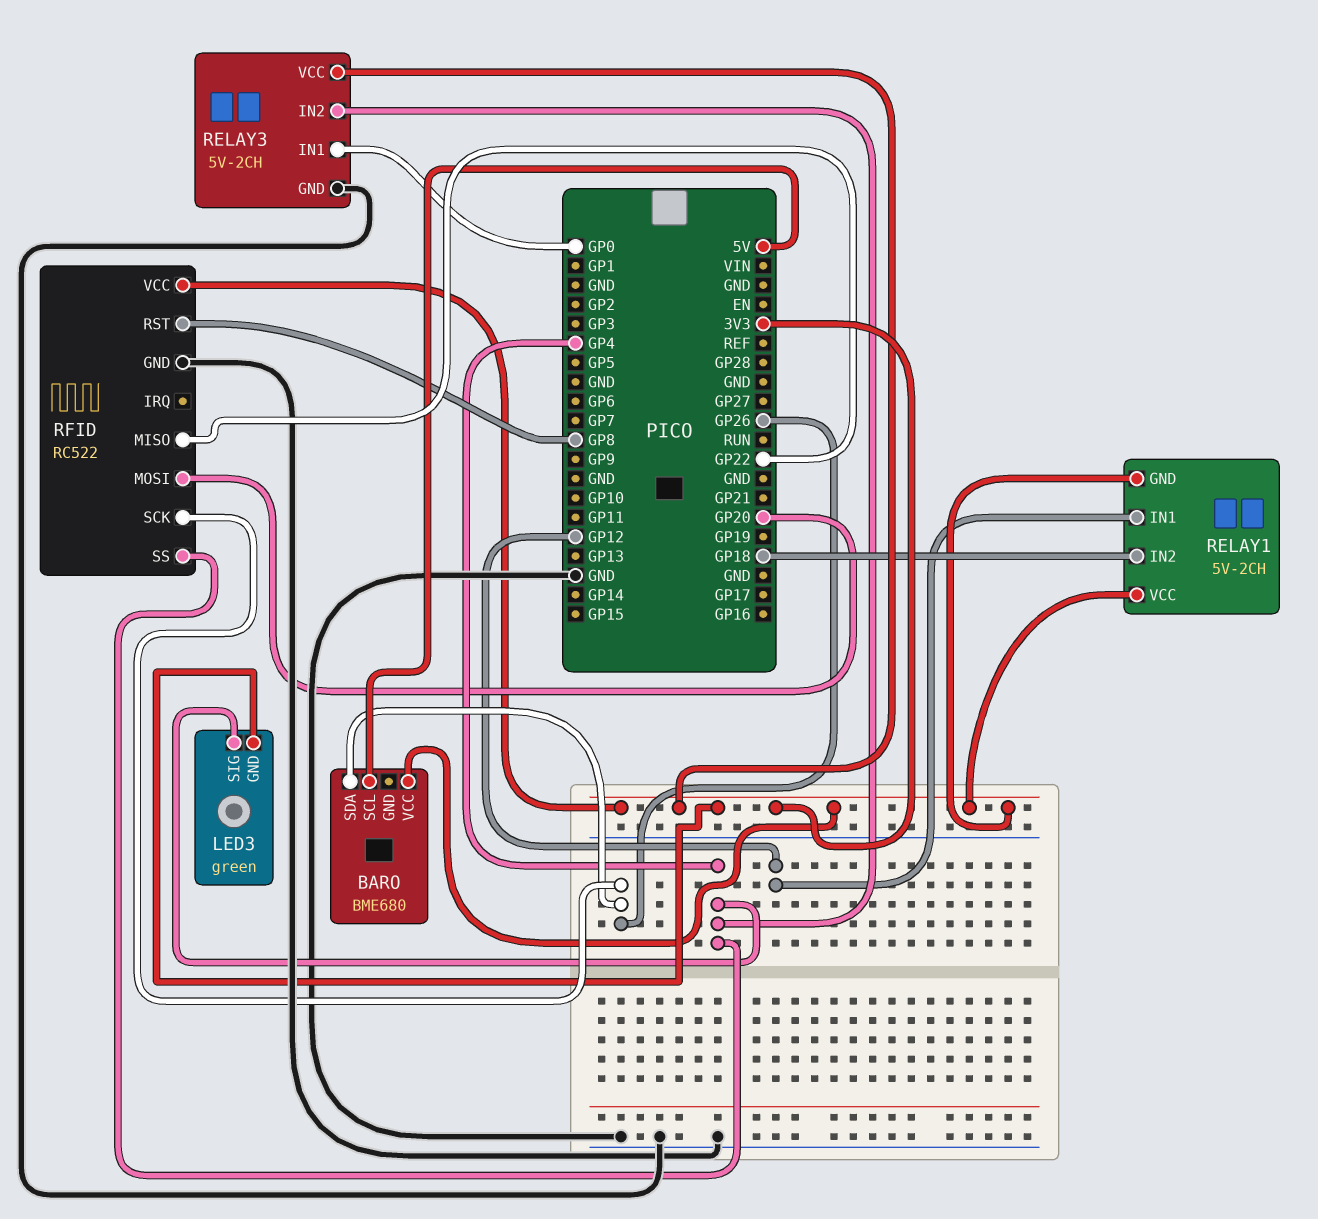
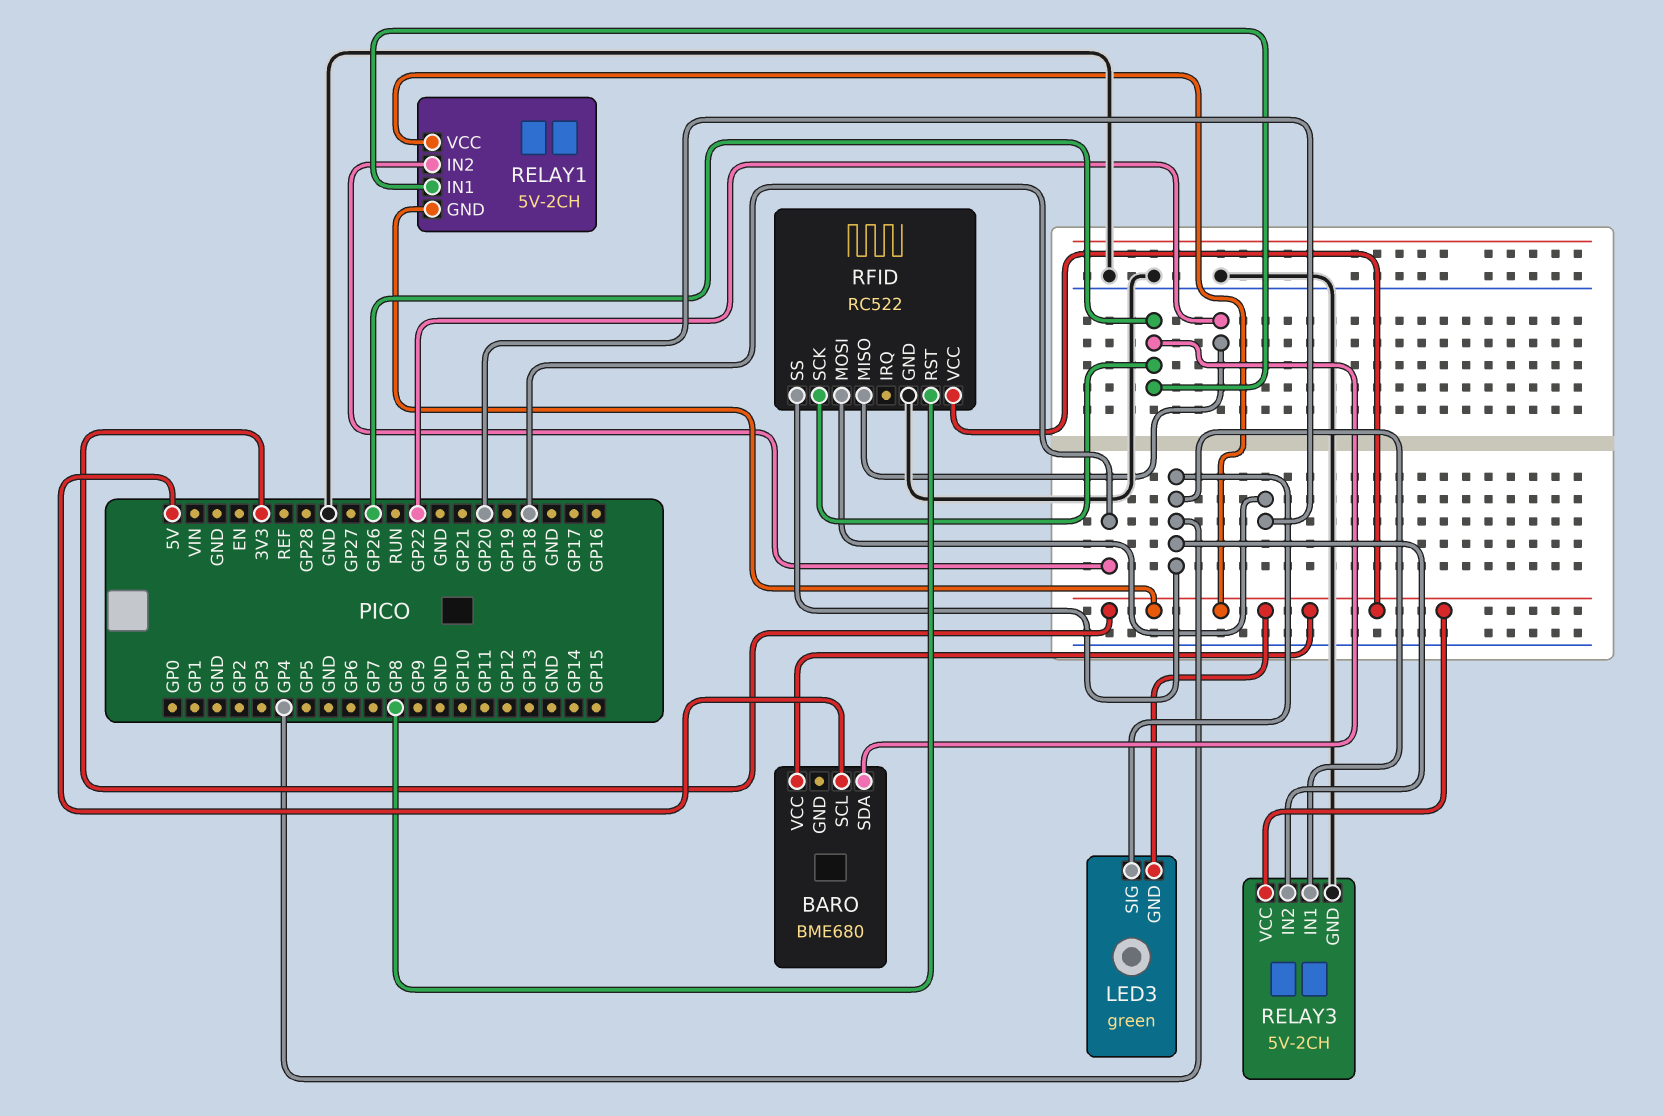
RELAY1 pin IN1: GP12 -> GP26
RELAY3 pin IN1: GP0 -> GP4

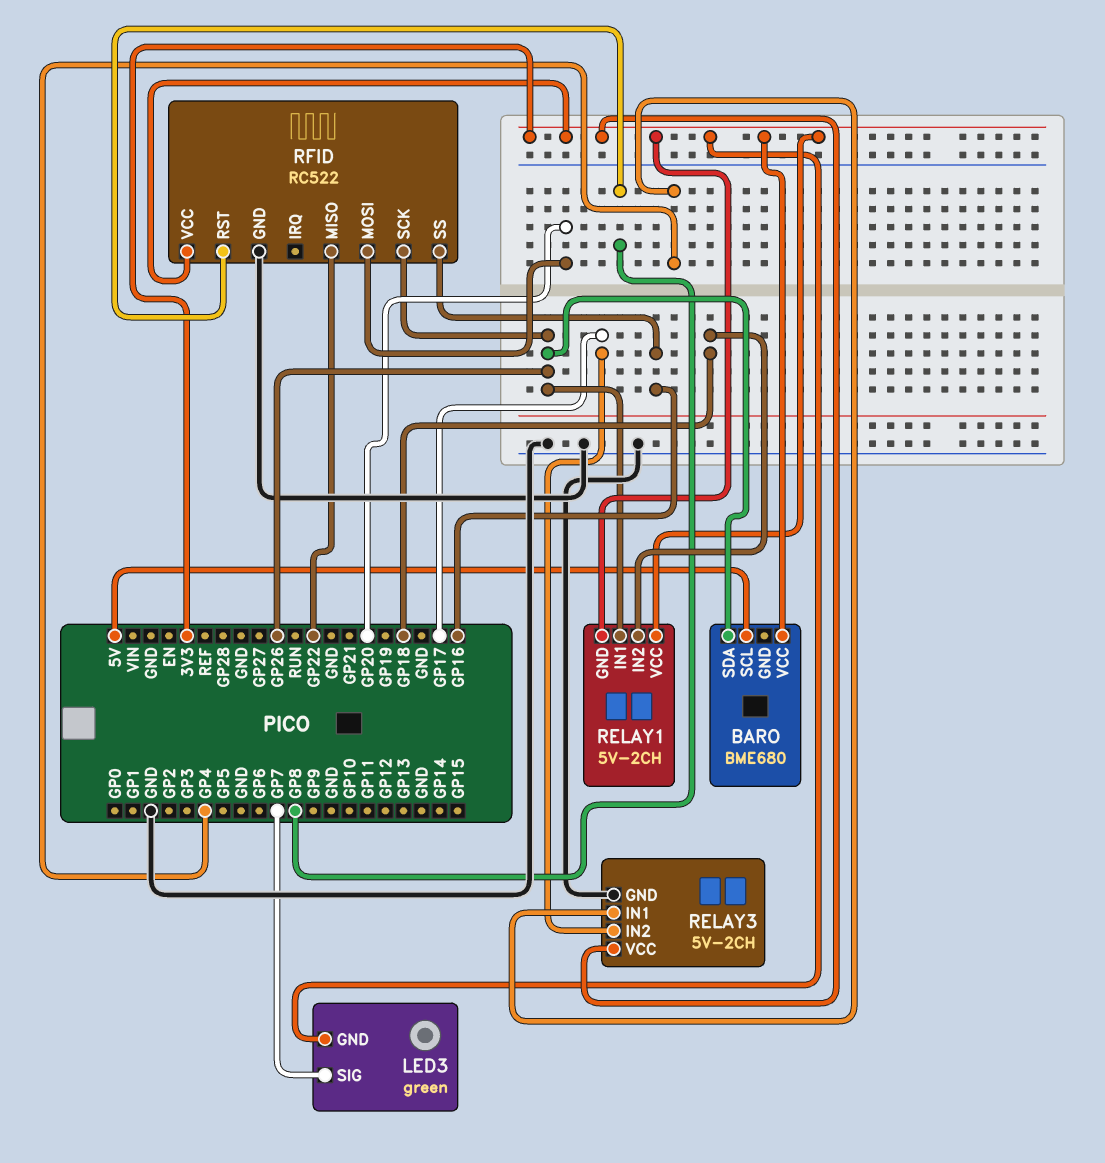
LED3 pin SIG: GP4 -> GP7
RELAY3 pin IN2: GP4 -> GP17
RFID pin SS: GP4 -> GP16

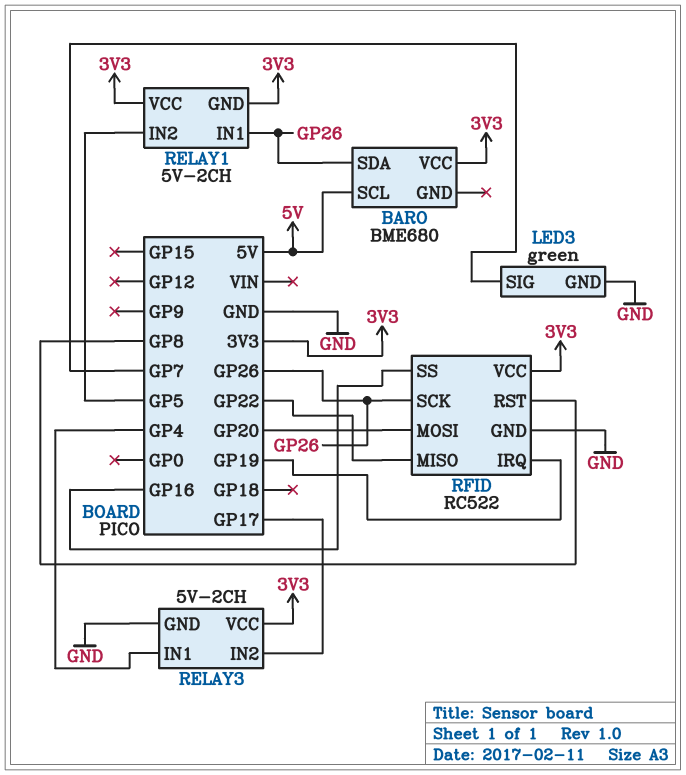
LED3 pin GND: 3V3 -> GND
RELAY1 pin IN2: GP18 -> GP5
RFID pin IRQ: none -> GP19

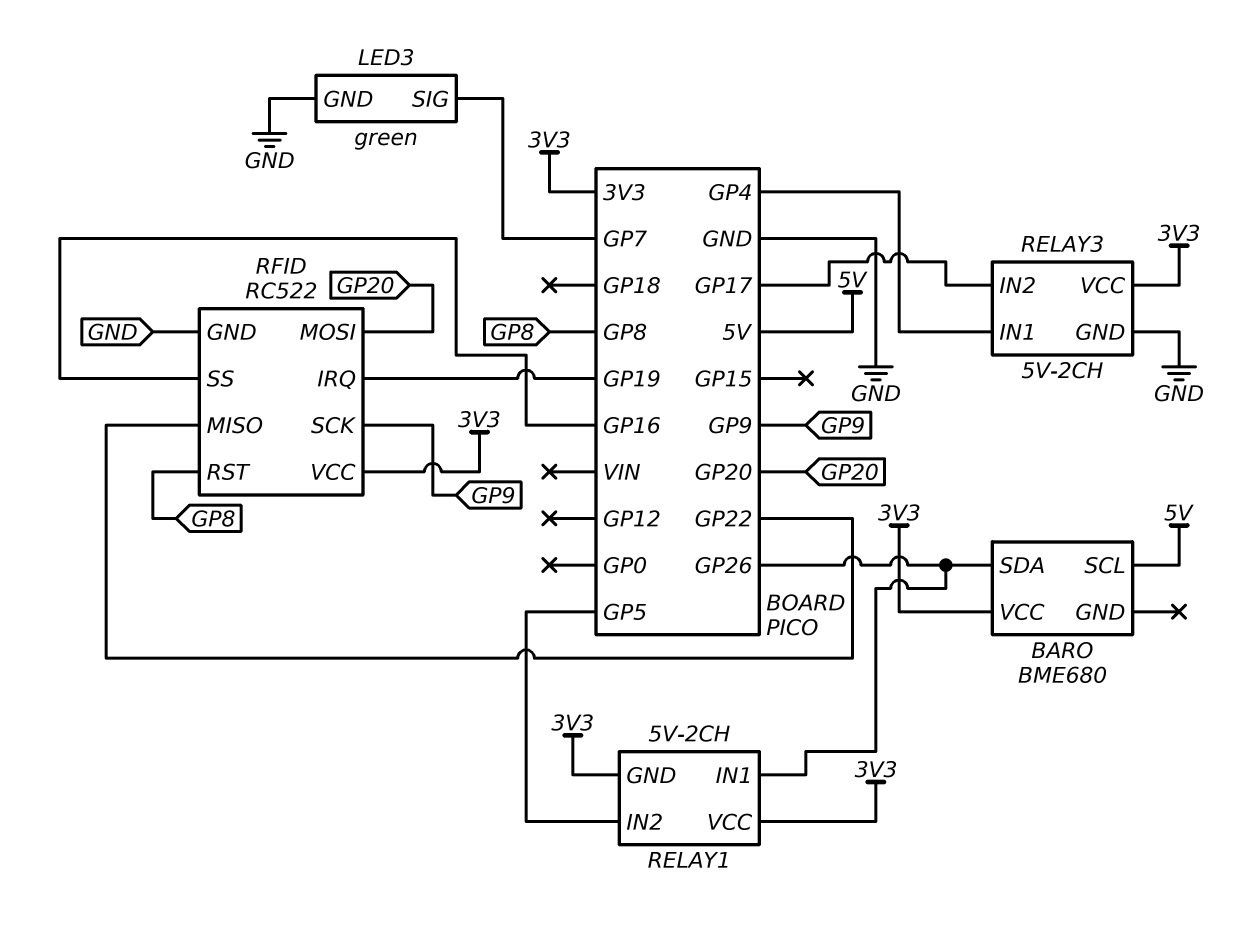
RFID pin SCK: GP26 -> GP9

